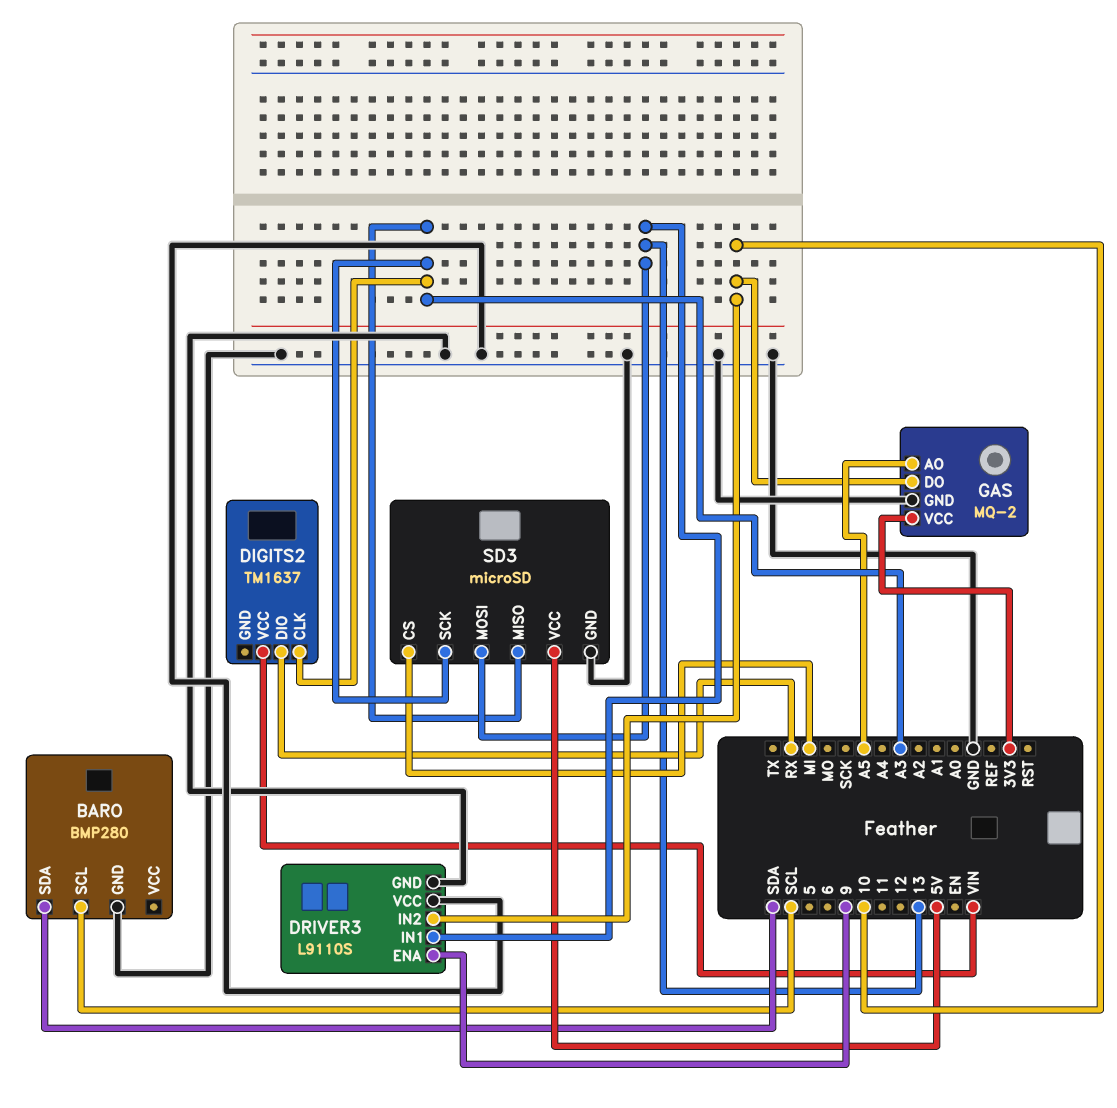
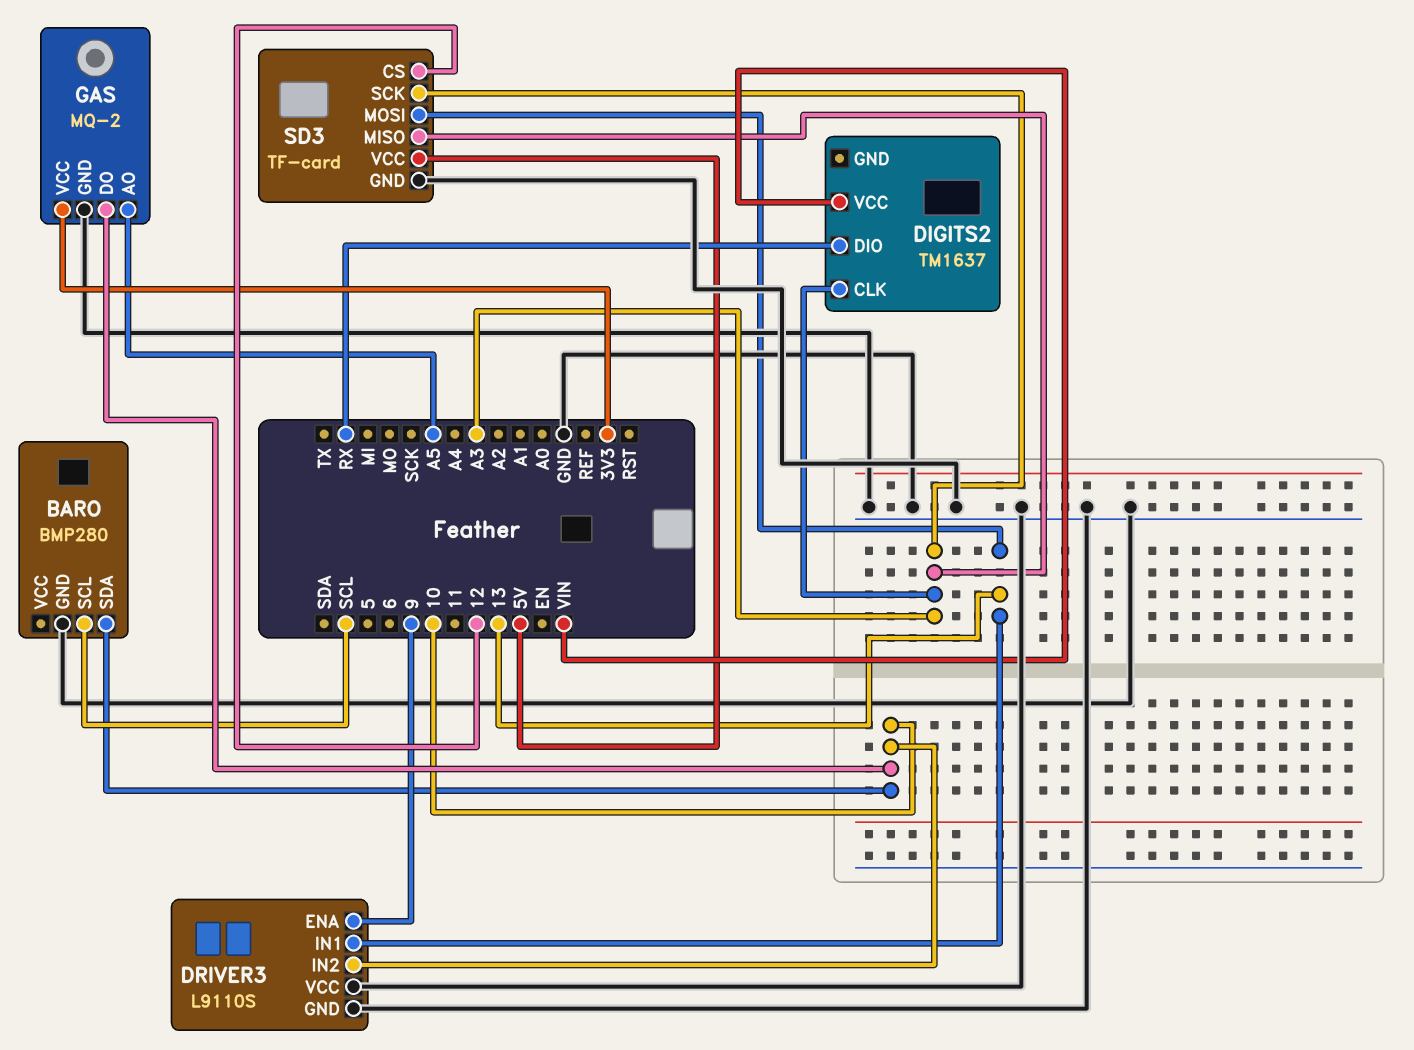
BARO pin SDA: SDA -> 10
SD3: microSD -> TF-card
SD3 pin CS: MI -> 12

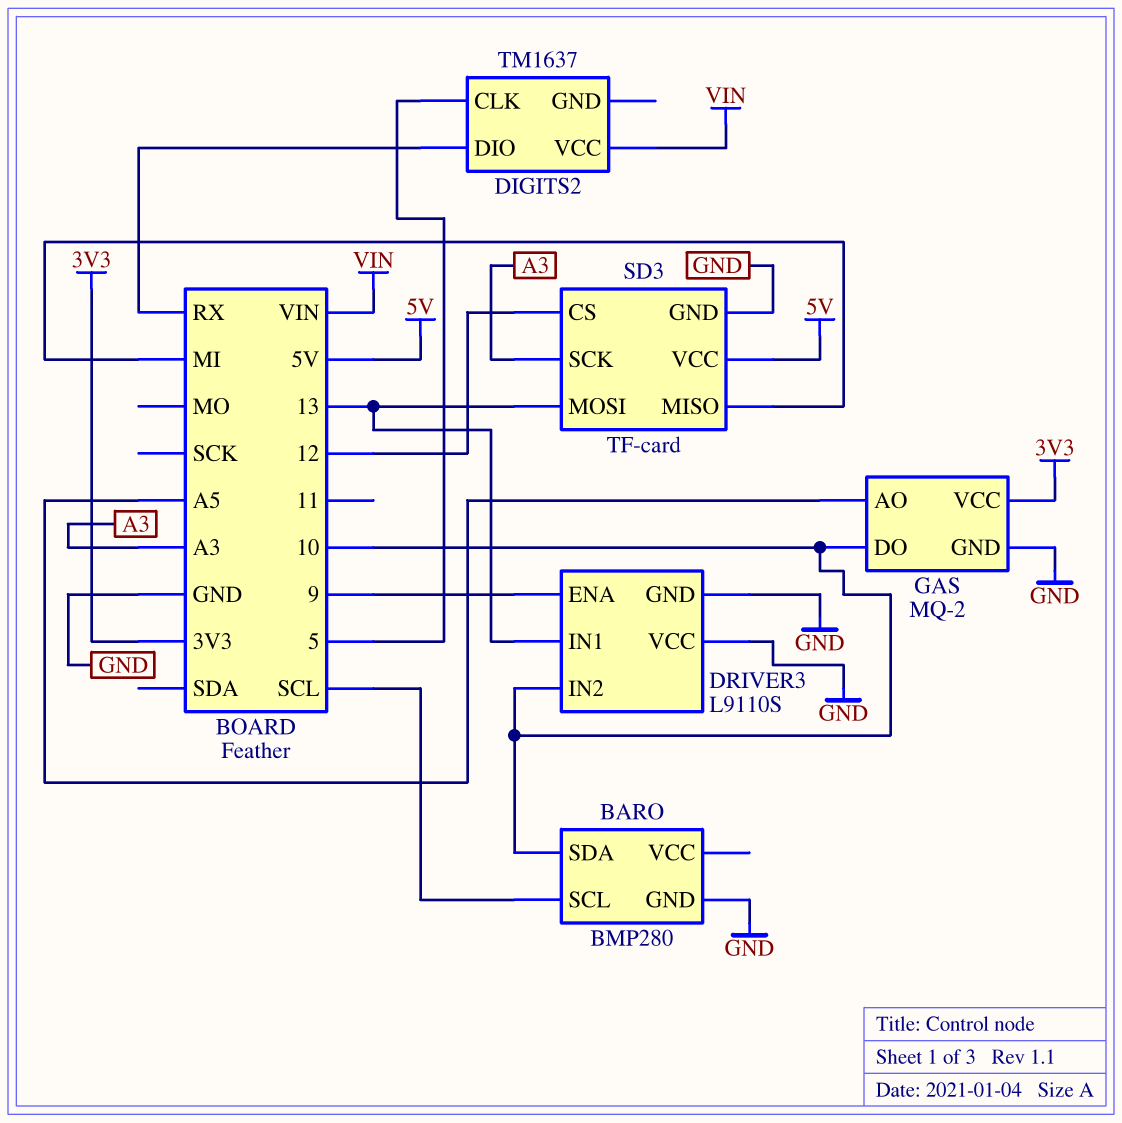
DIGITS2 pin CLK: A3 -> 5
SD3 pin MISO: A3 -> MI

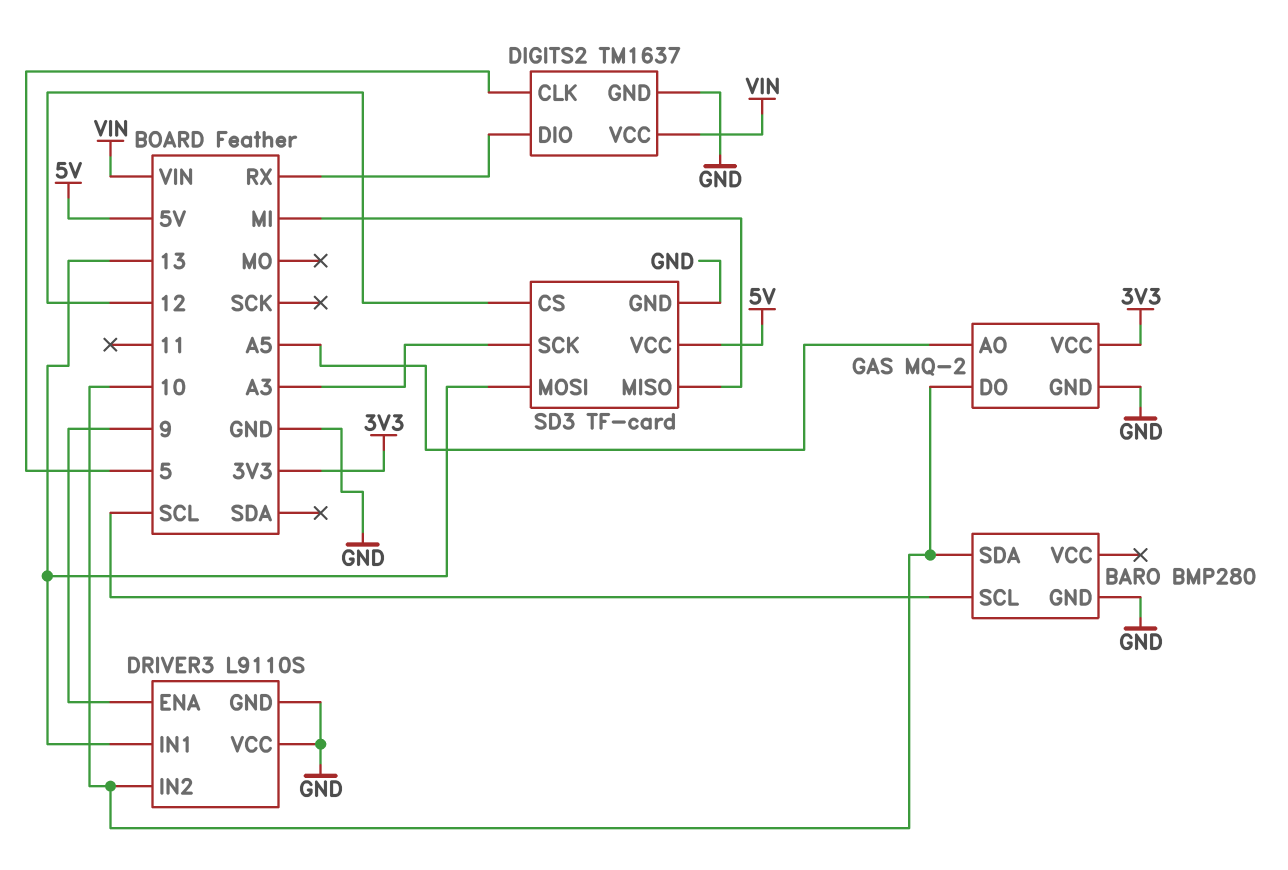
DIGITS2 pin GND: none -> GND

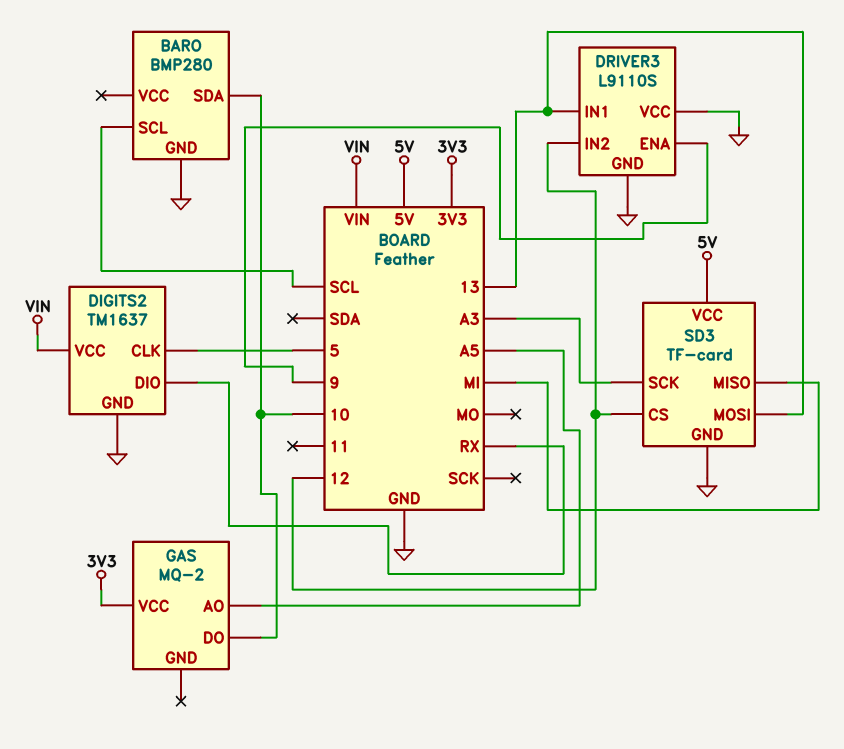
DRIVER3 pin IN2: 10 -> 12
GAS pin GND: GND -> none

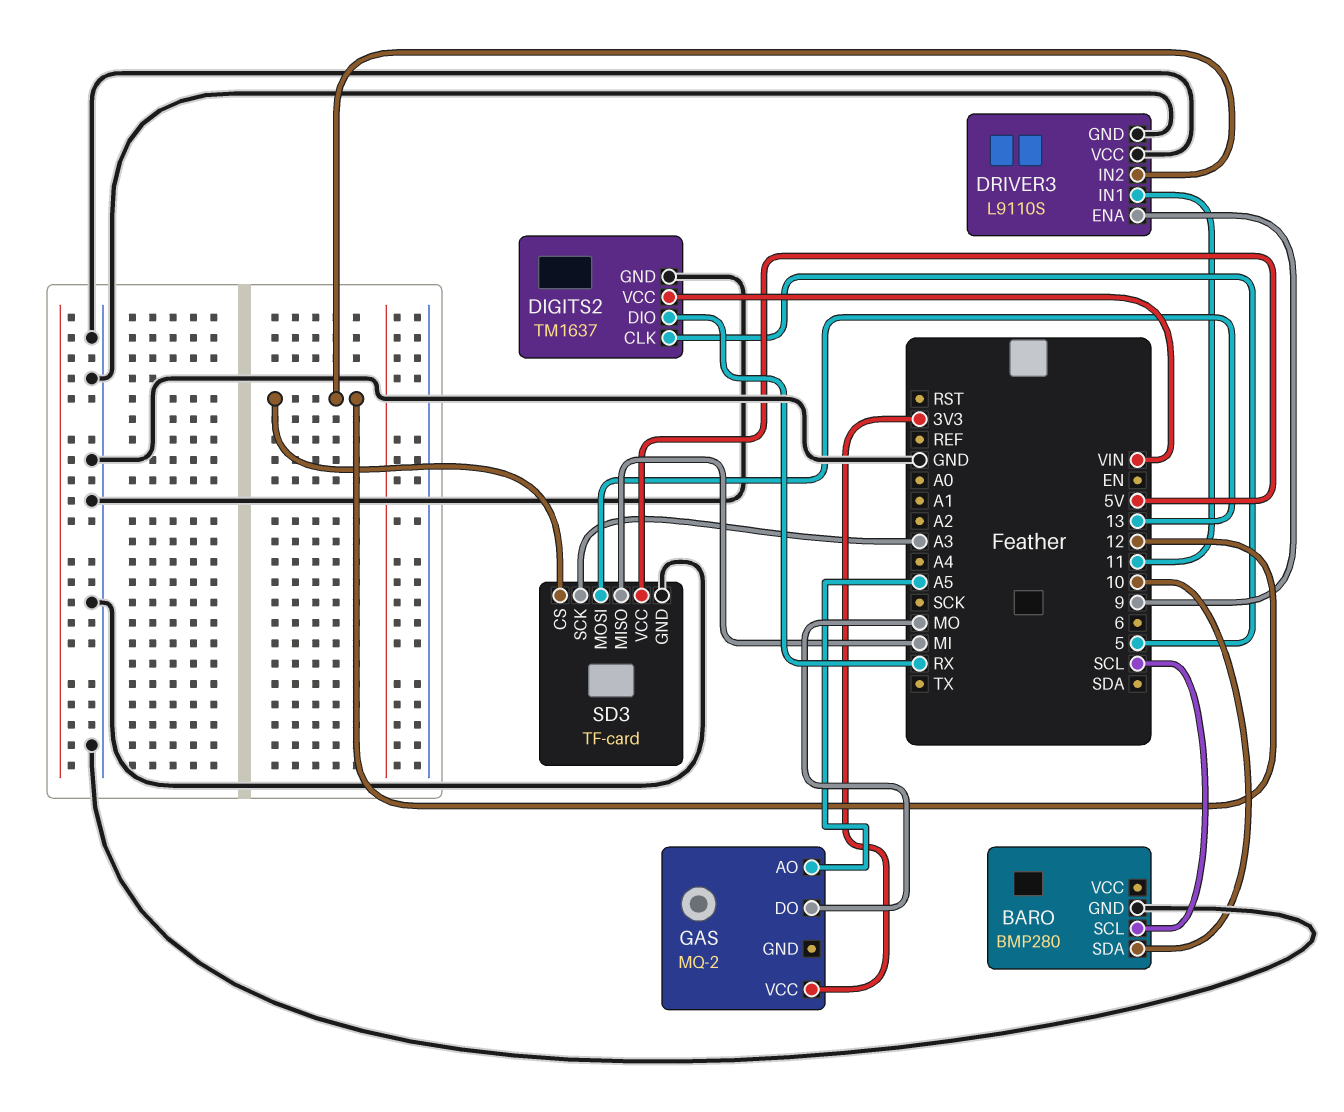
DRIVER3 pin IN1: 13 -> 11
GAS pin DO: 10 -> MO

